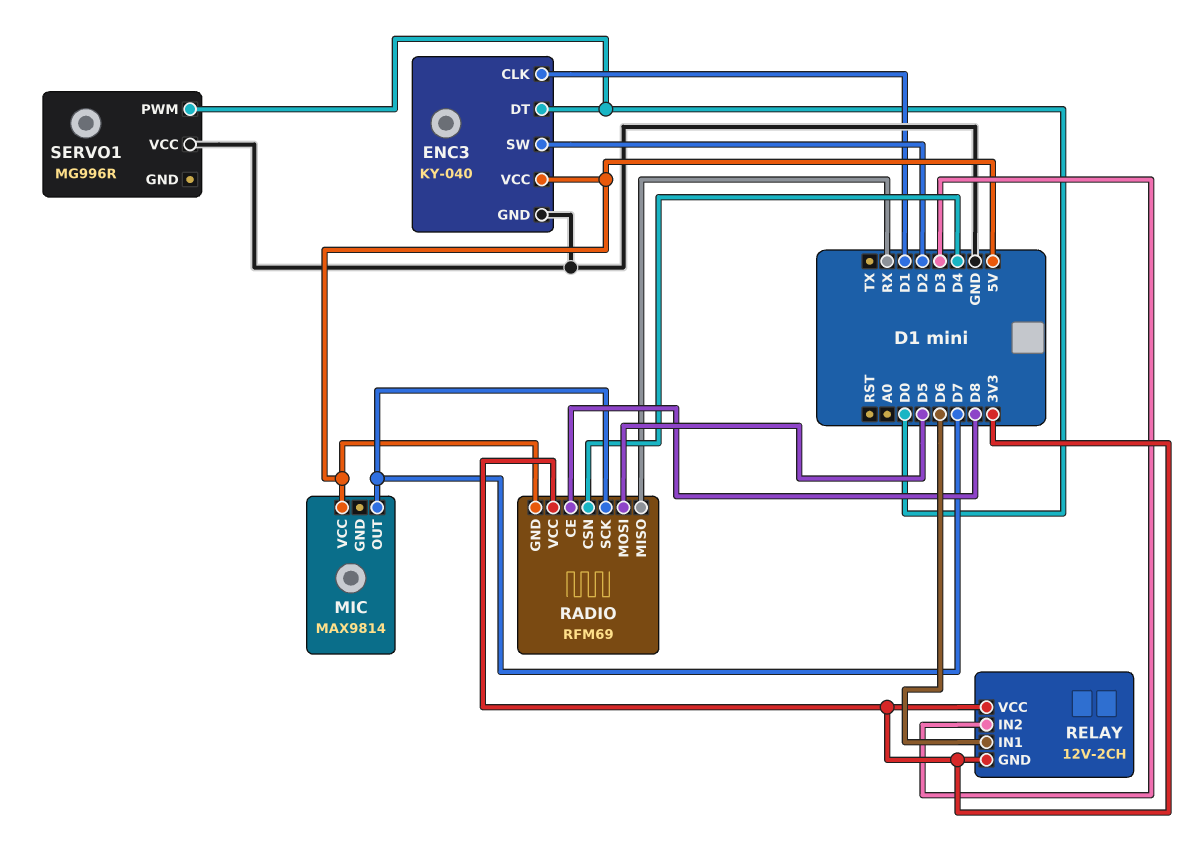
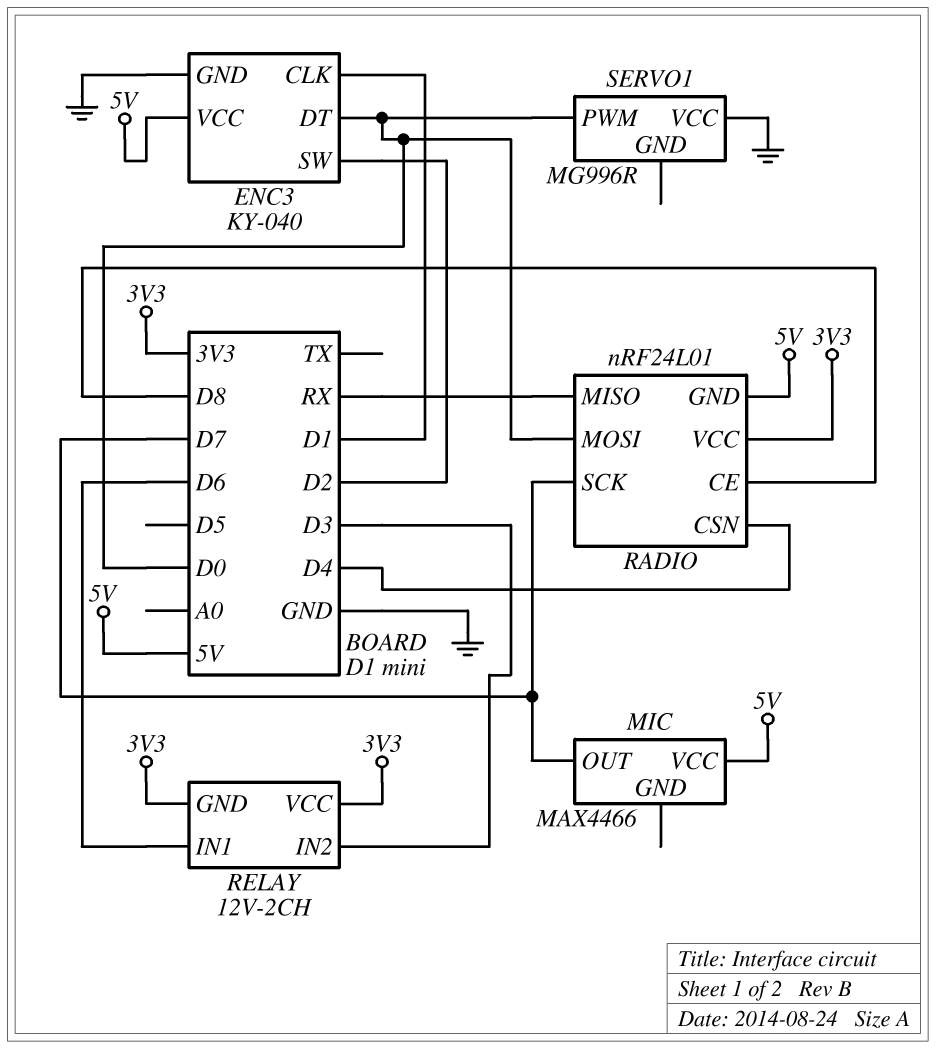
MIC: MAX9814 -> MAX4466
RADIO: RFM69 -> nRF24L01
RADIO pin MOSI: D5 -> D0

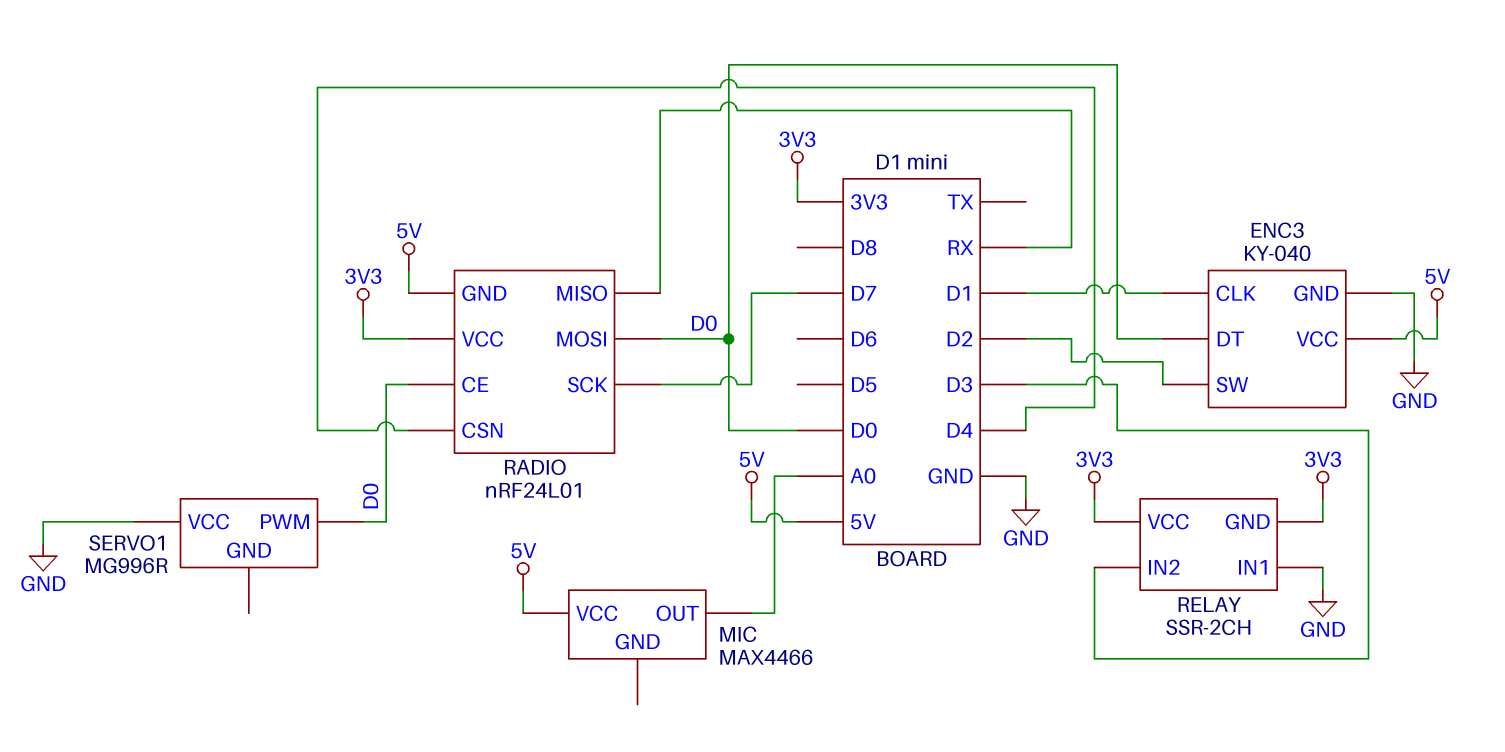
MIC pin OUT: D7 -> A0
RADIO pin CE: D8 -> D0
RELAY: 12V-2CH -> SSR-2CH
RELAY pin IN1: D6 -> GND

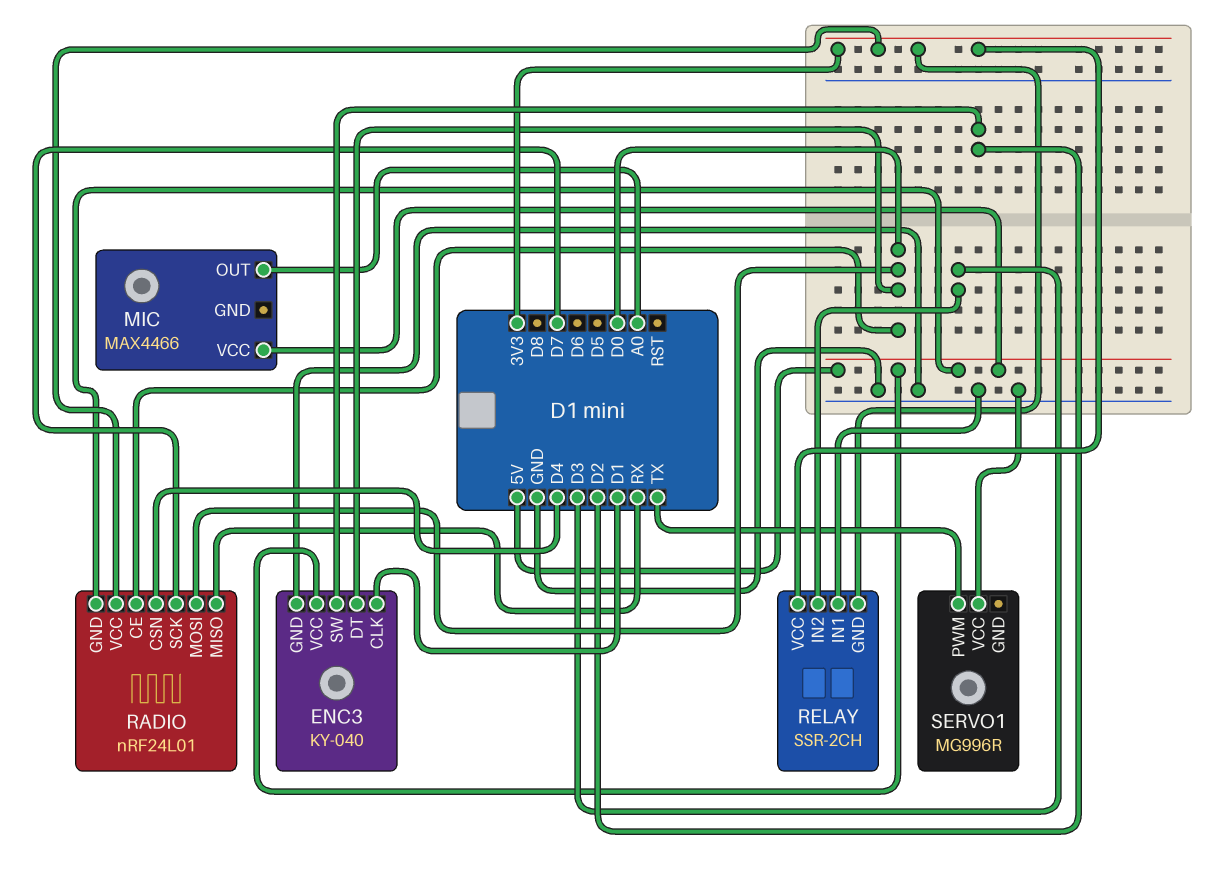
SERVO1 pin PWM: D0 -> TX

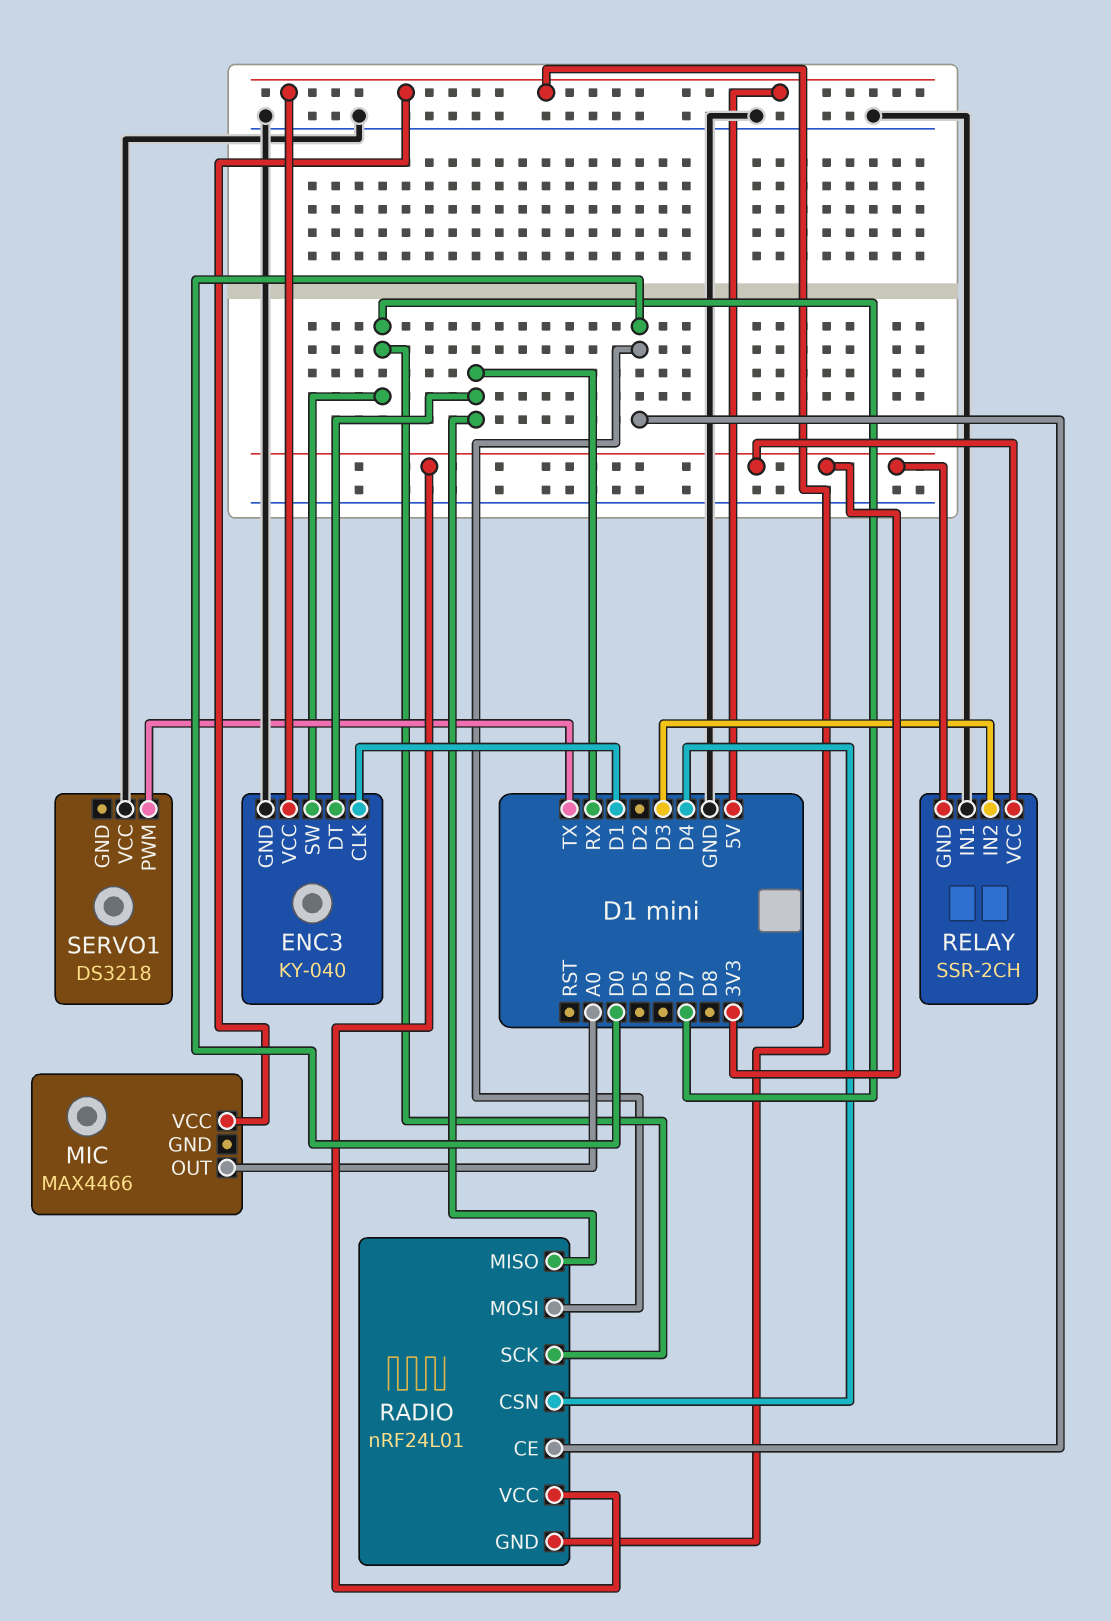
ENC3 pin DT: D0 -> RX
ENC3 pin SW: D2 -> D7
SERVO1: MG996R -> DS3218

